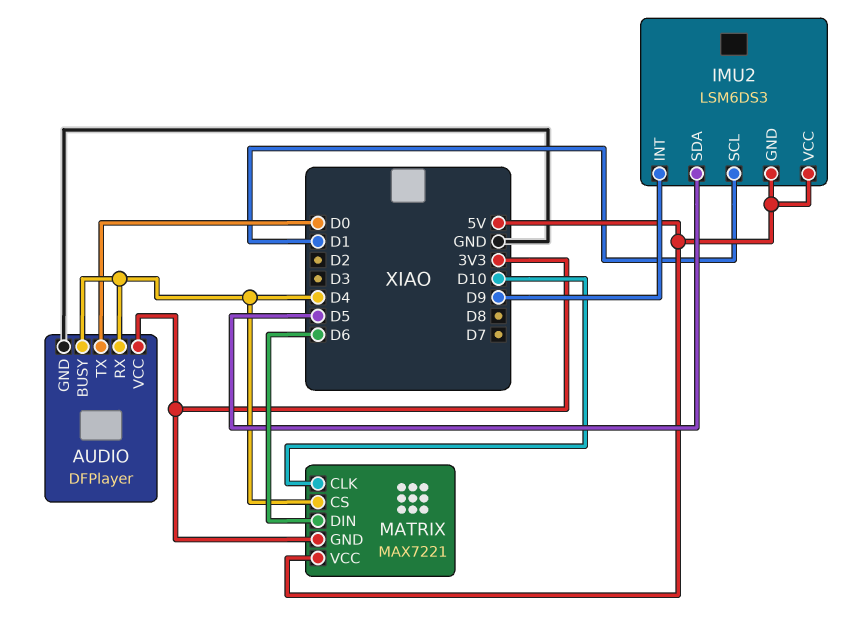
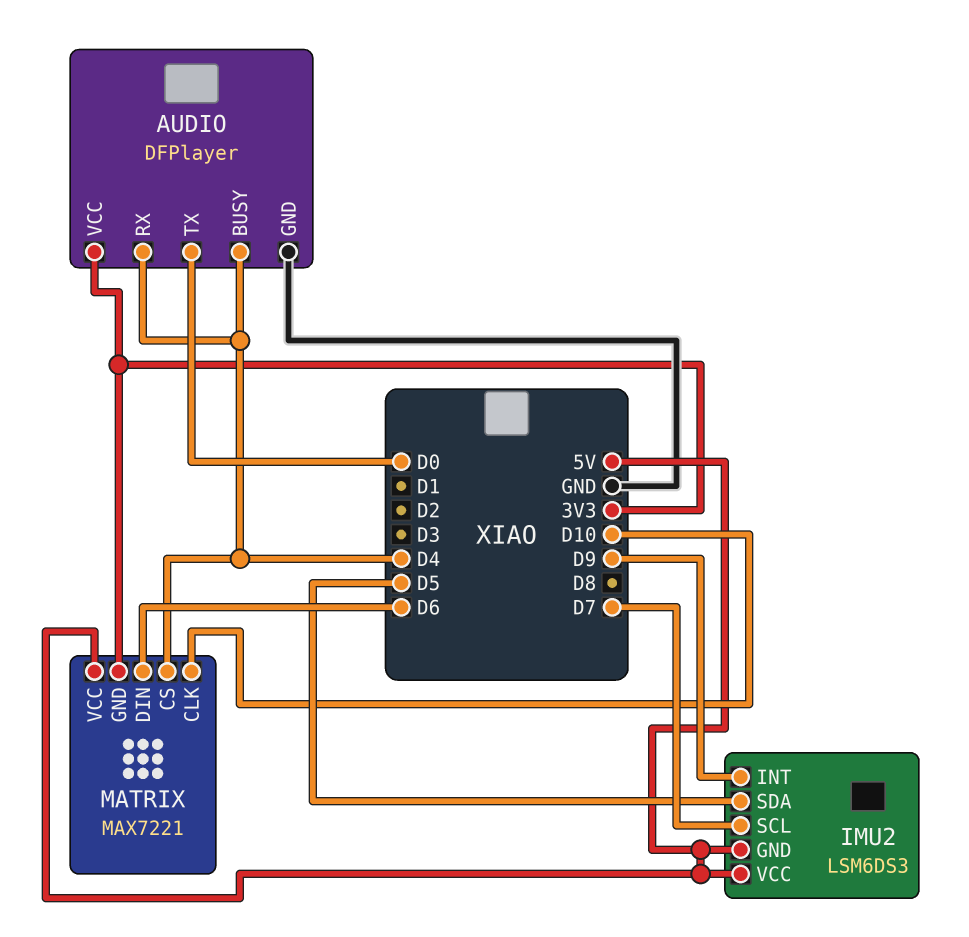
IMU2 pin SCL: D1 -> D7

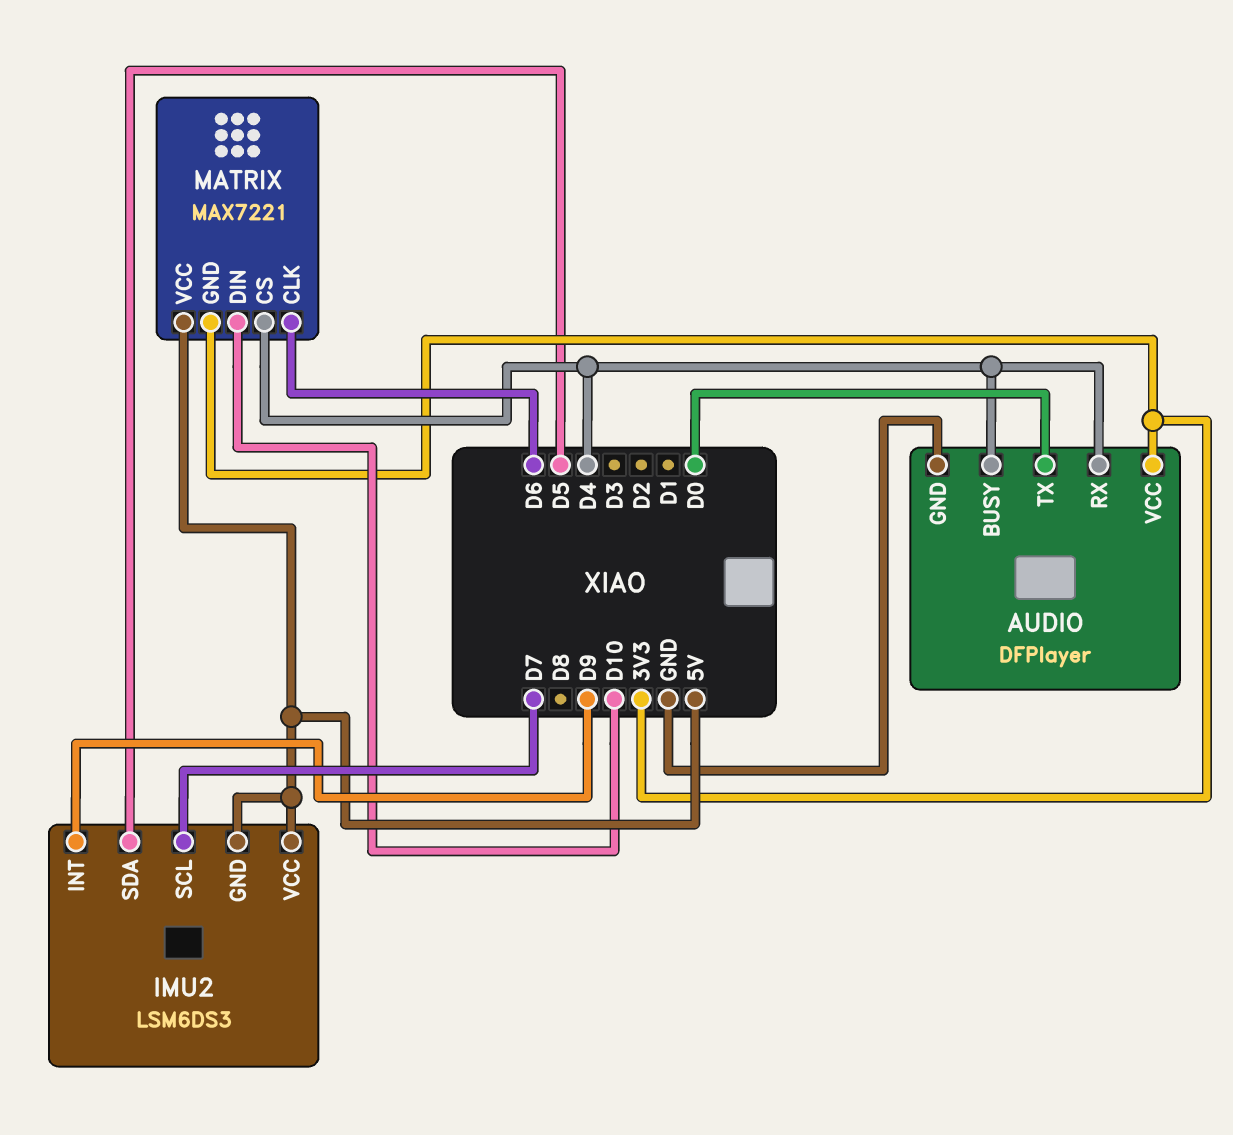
MATRIX pin CLK: D10 -> D6
MATRIX pin DIN: D6 -> D10

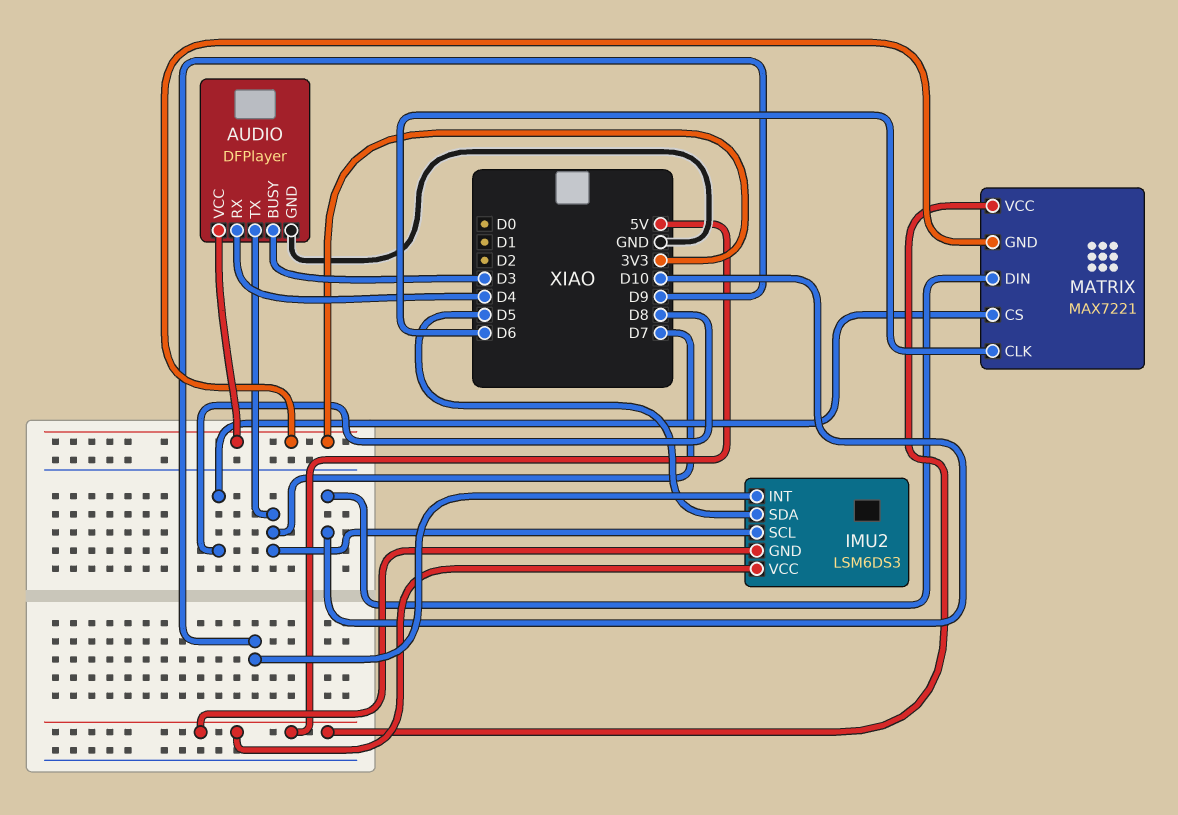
AUDIO pin BUSY: D4 -> D3
AUDIO pin TX: D0 -> D7
MATRIX pin CS: D4 -> D8

